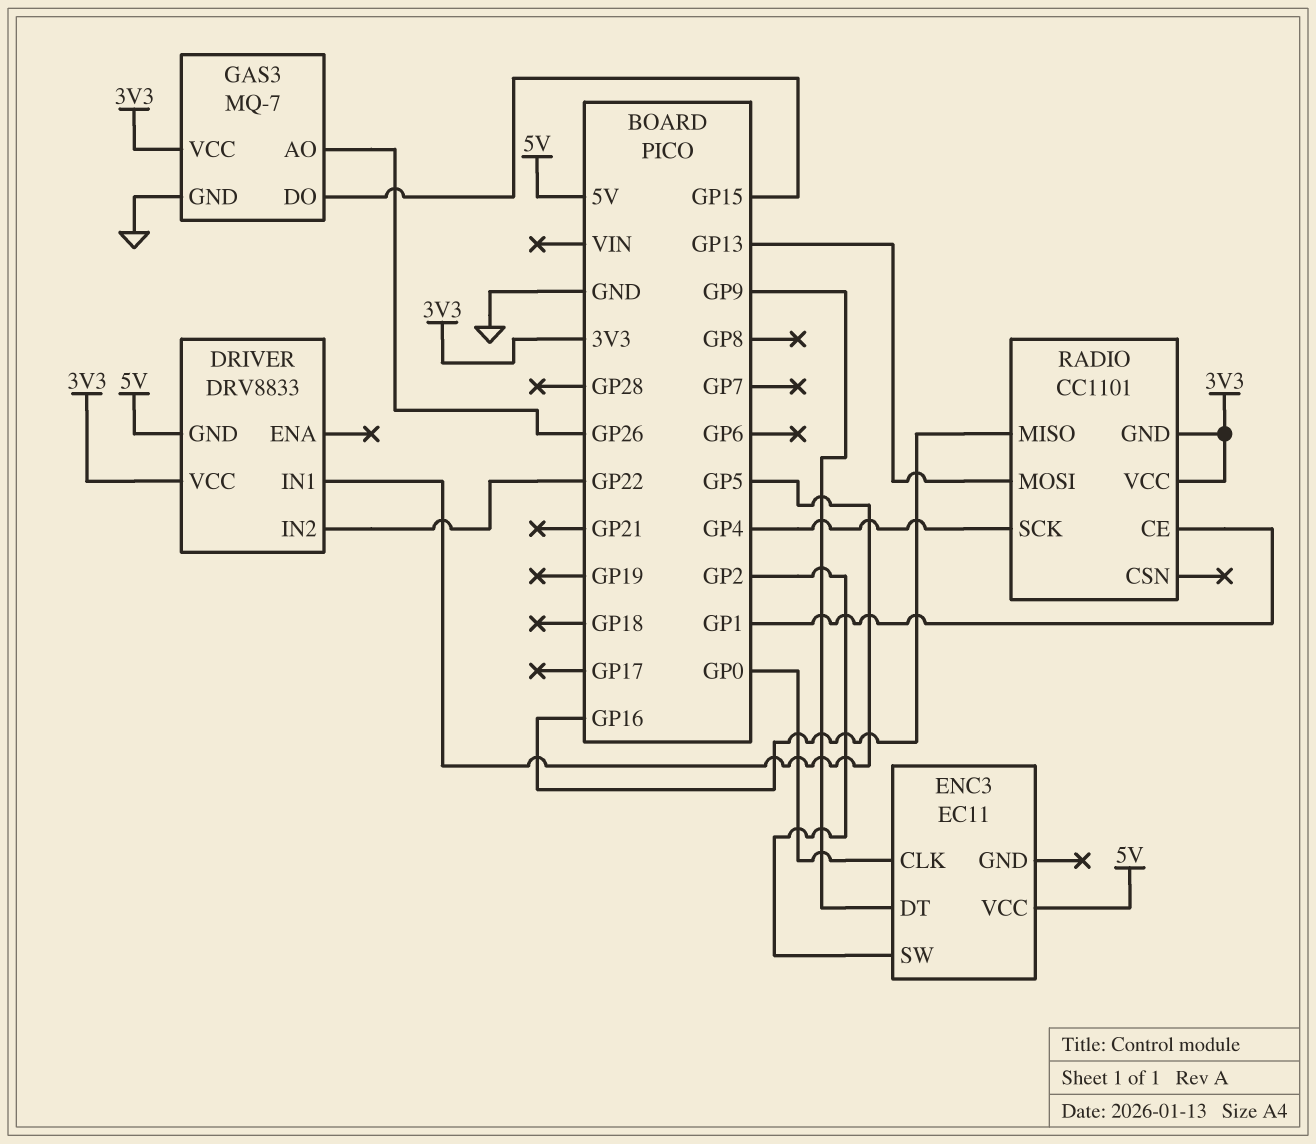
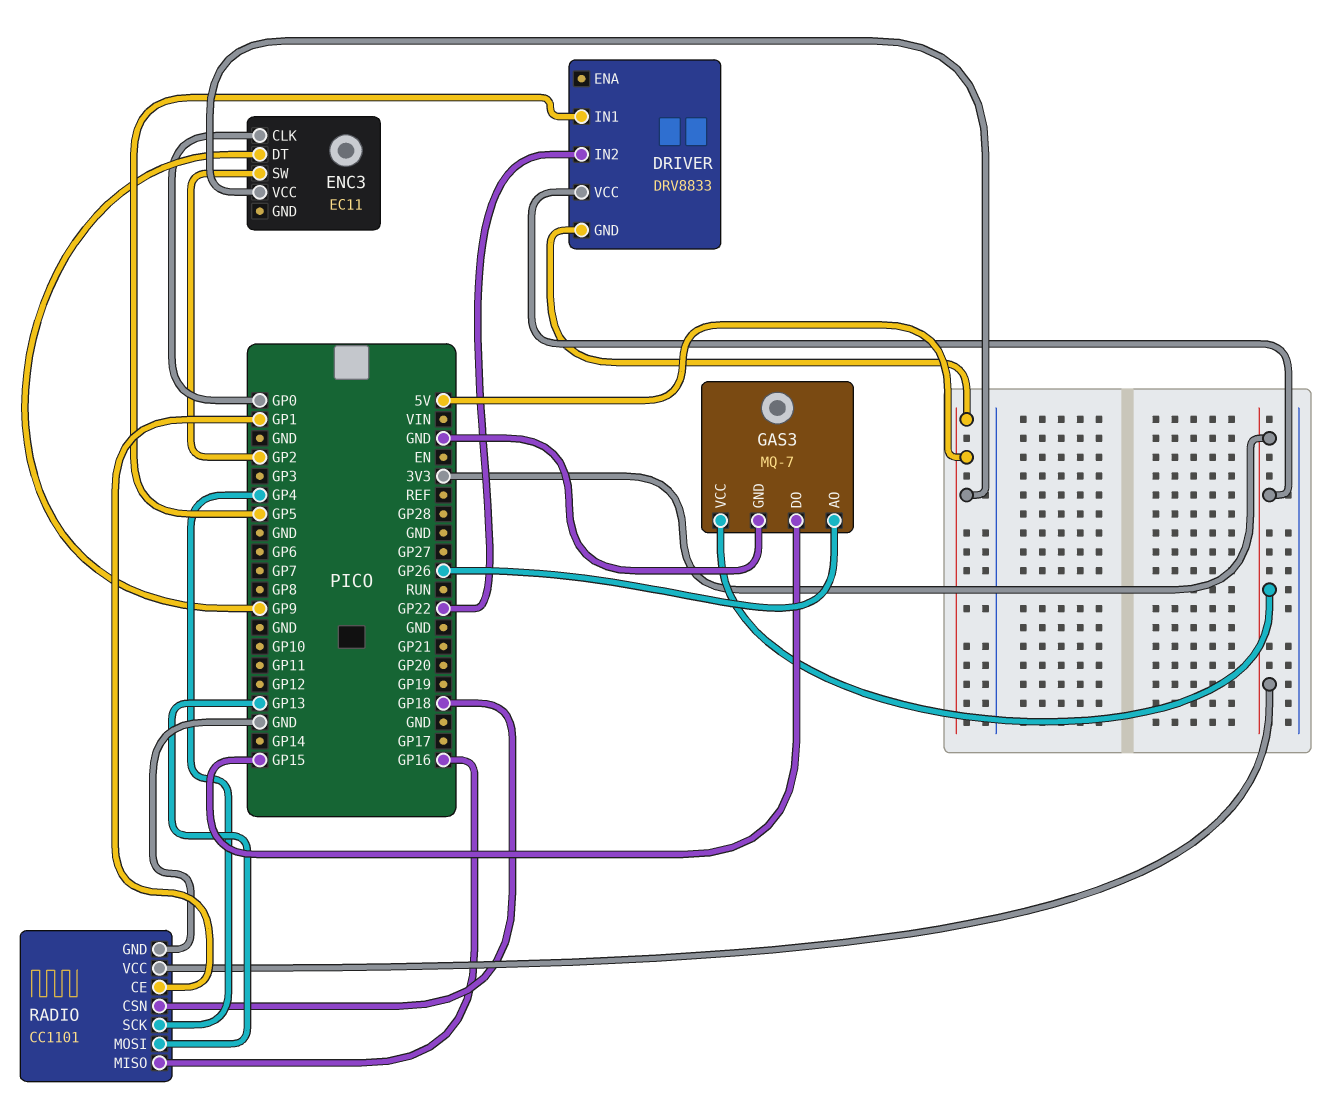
RADIO pin CSN: none -> GP18
RADIO pin GND: 3V3 -> GND

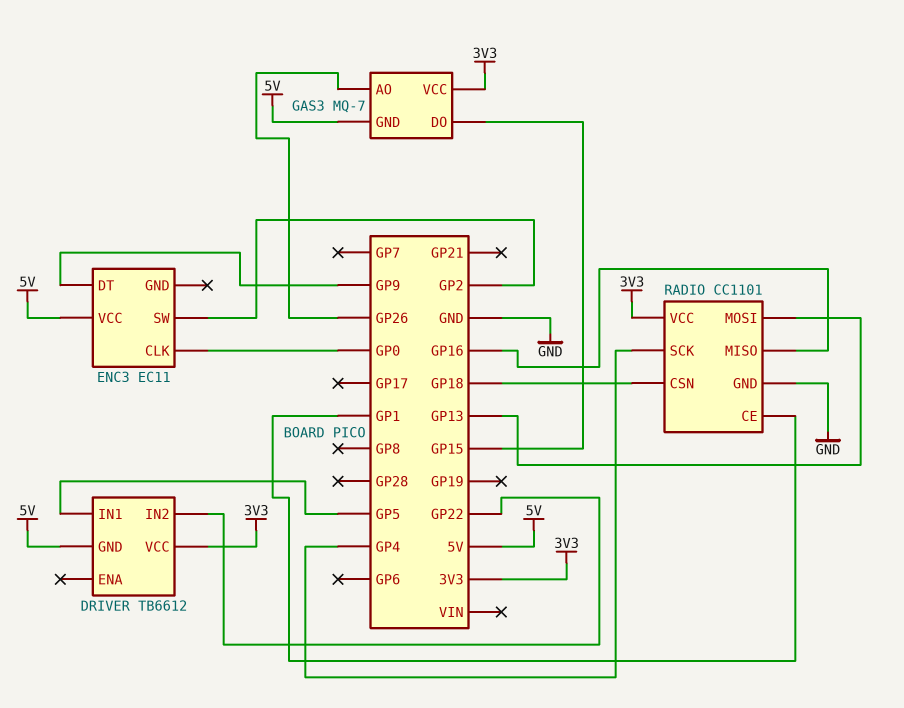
DRIVER: DRV8833 -> TB6612
GAS3 pin GND: GND -> 5V

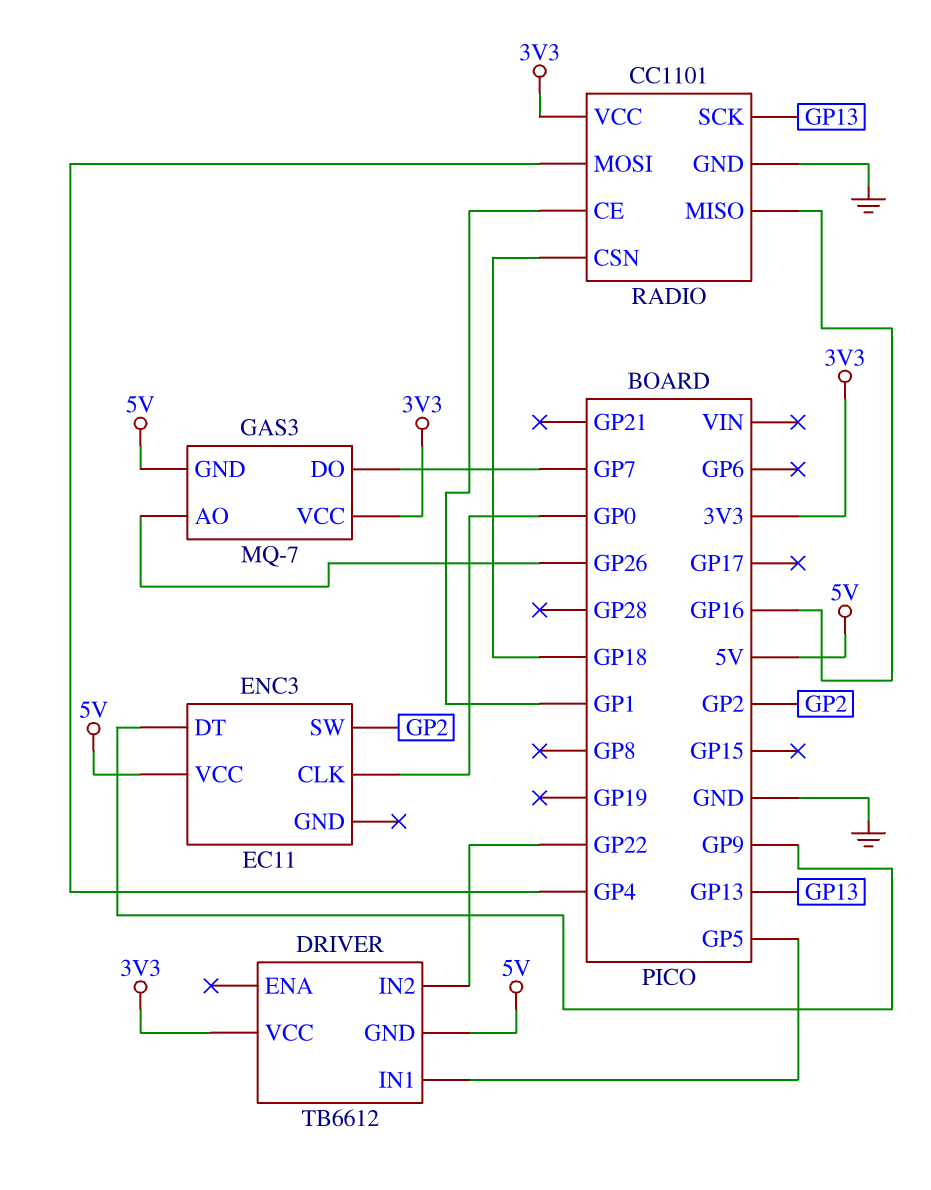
GAS3 pin DO: GP15 -> GP7
RADIO pin MOSI: GP13 -> GP4
RADIO pin SCK: GP4 -> GP13

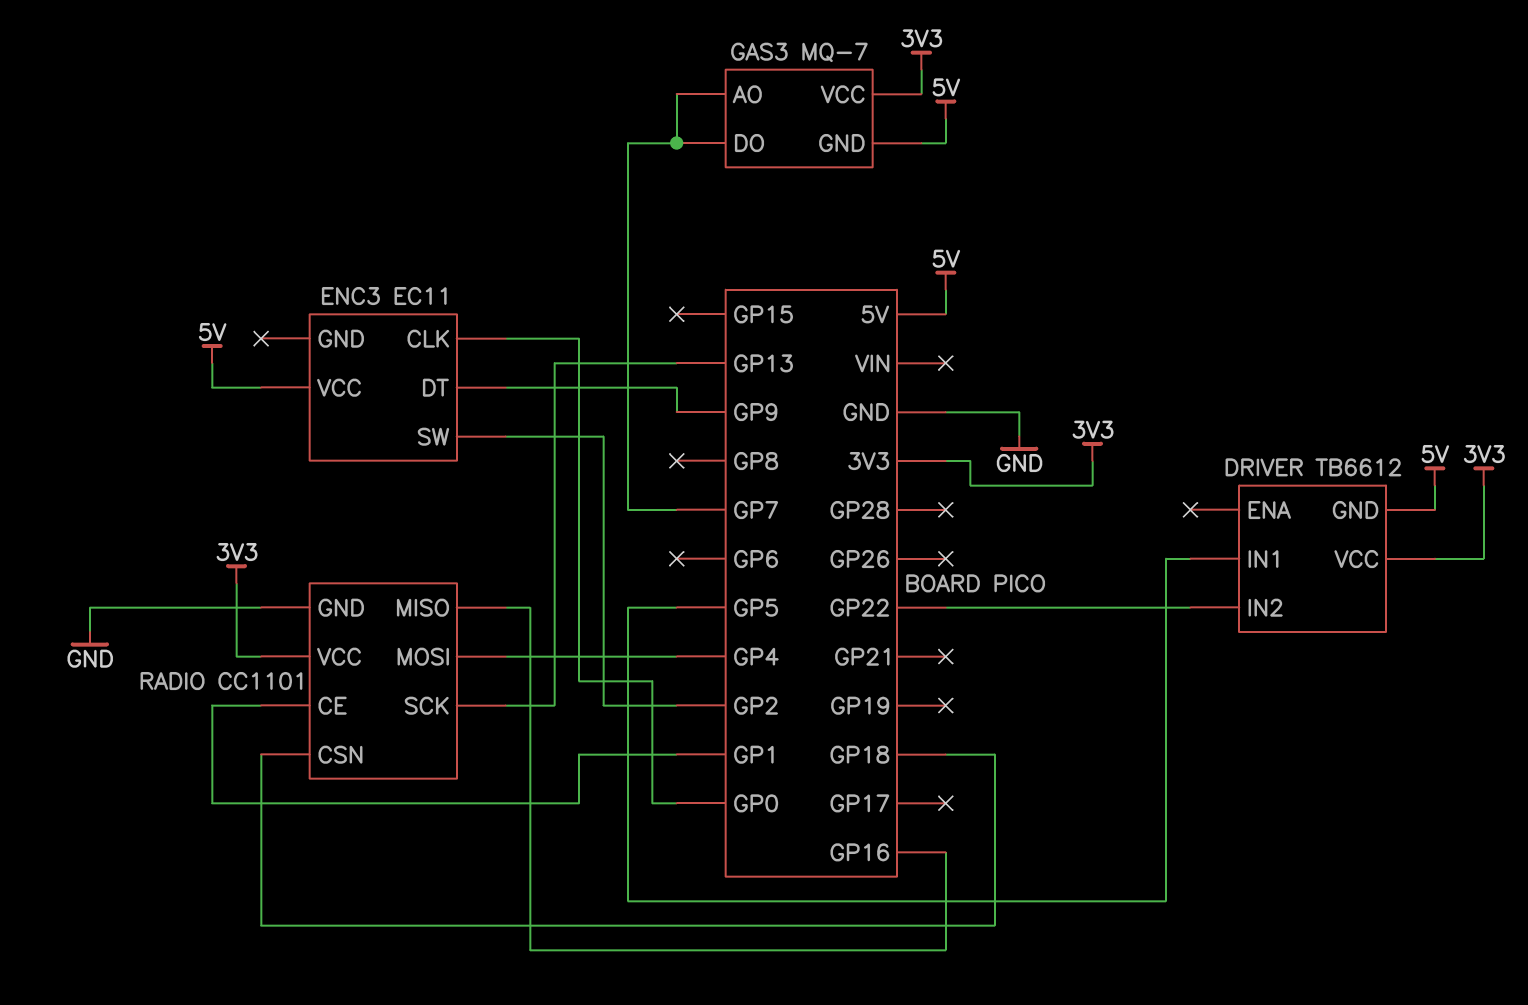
GAS3 pin AO: GP26 -> GP7

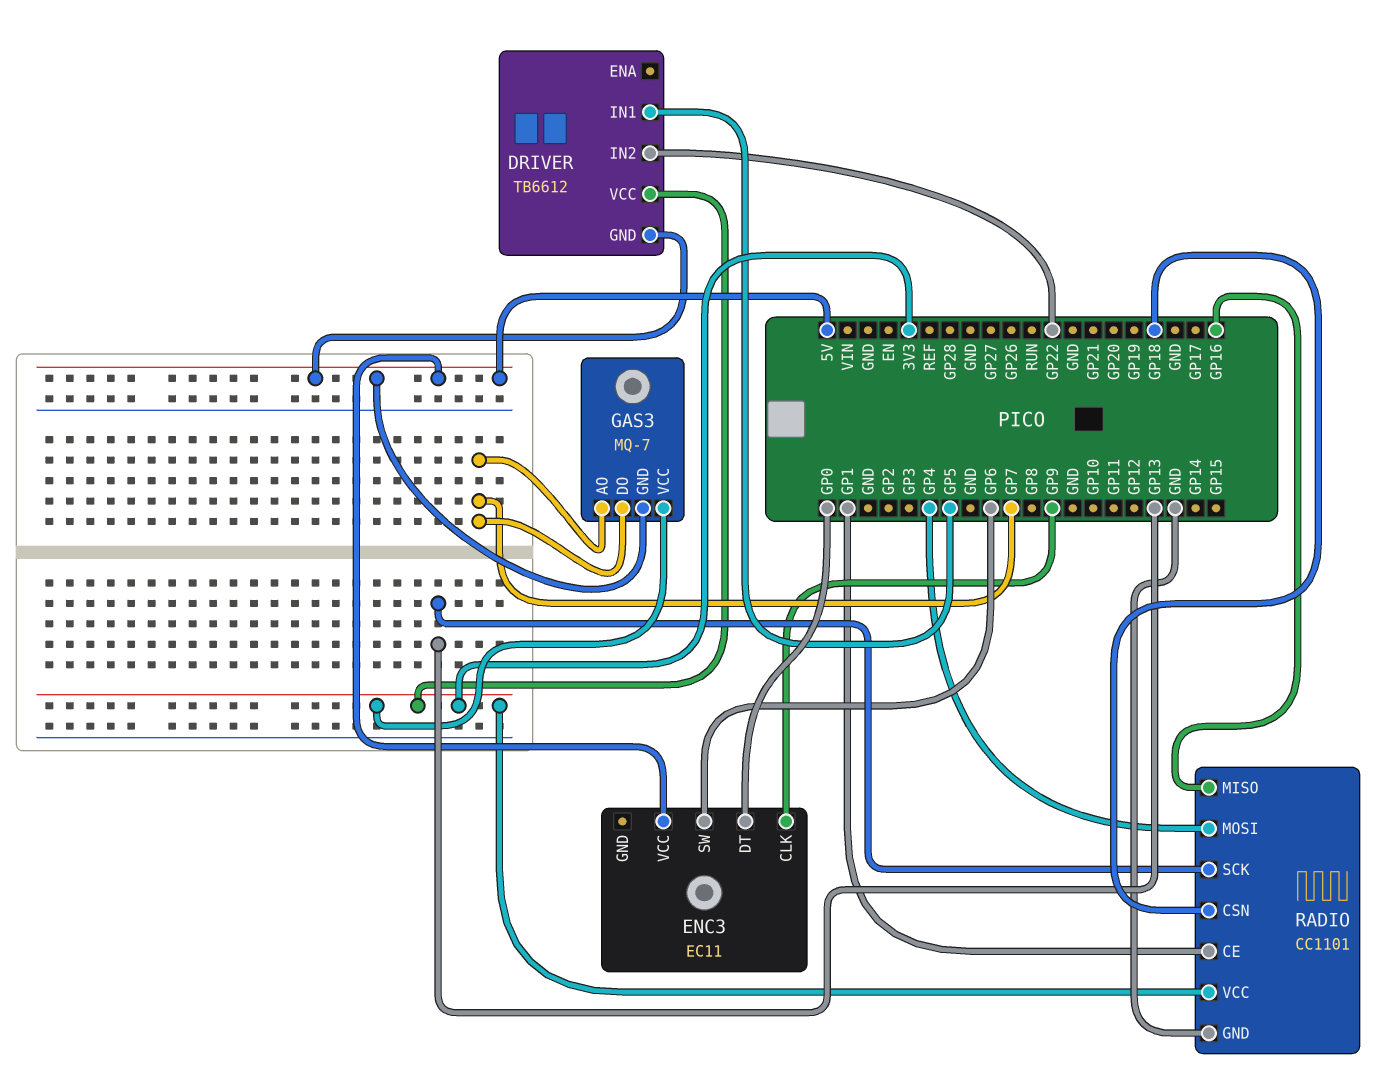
ENC3 pin CLK: GP0 -> GP9
ENC3 pin DT: GP9 -> GP0
ENC3 pin SW: GP2 -> GP6

